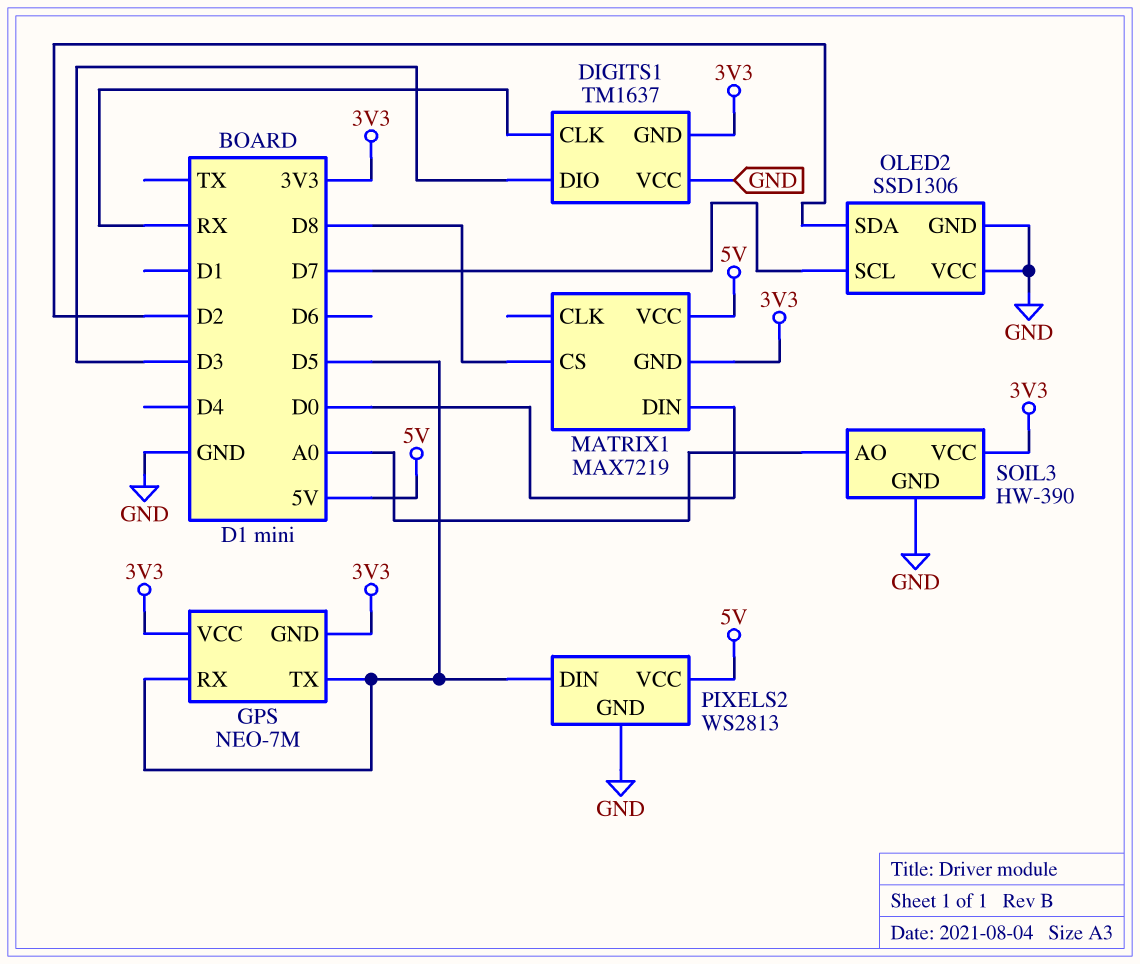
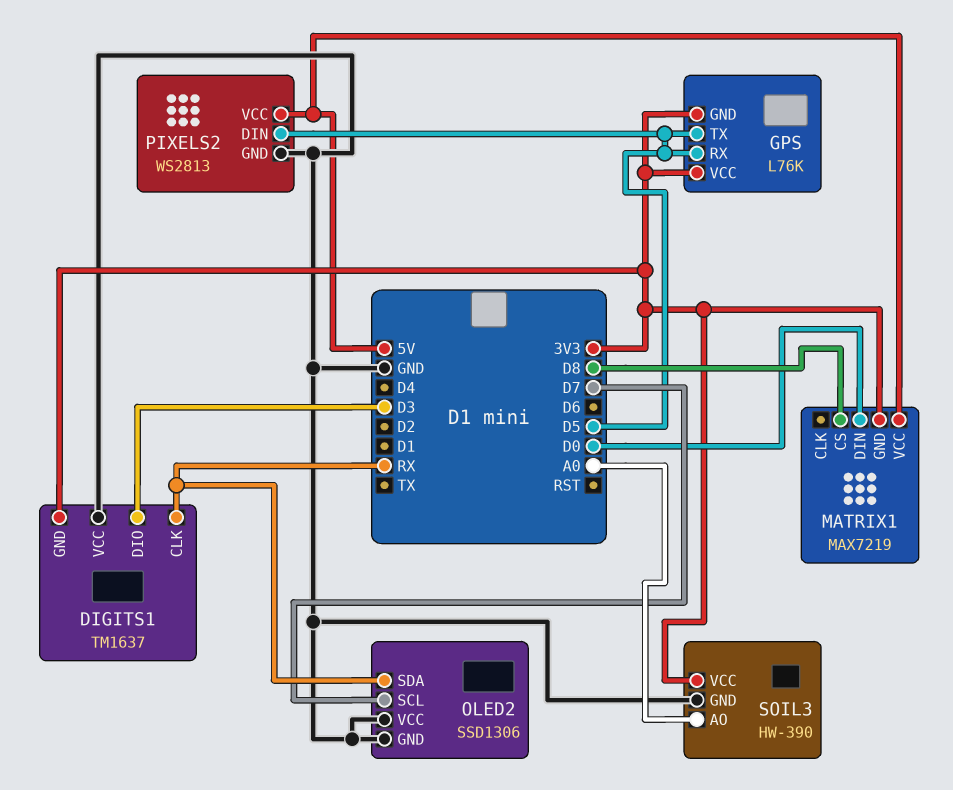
GPS: NEO-7M -> L76K
OLED2 pin SDA: D2 -> RX

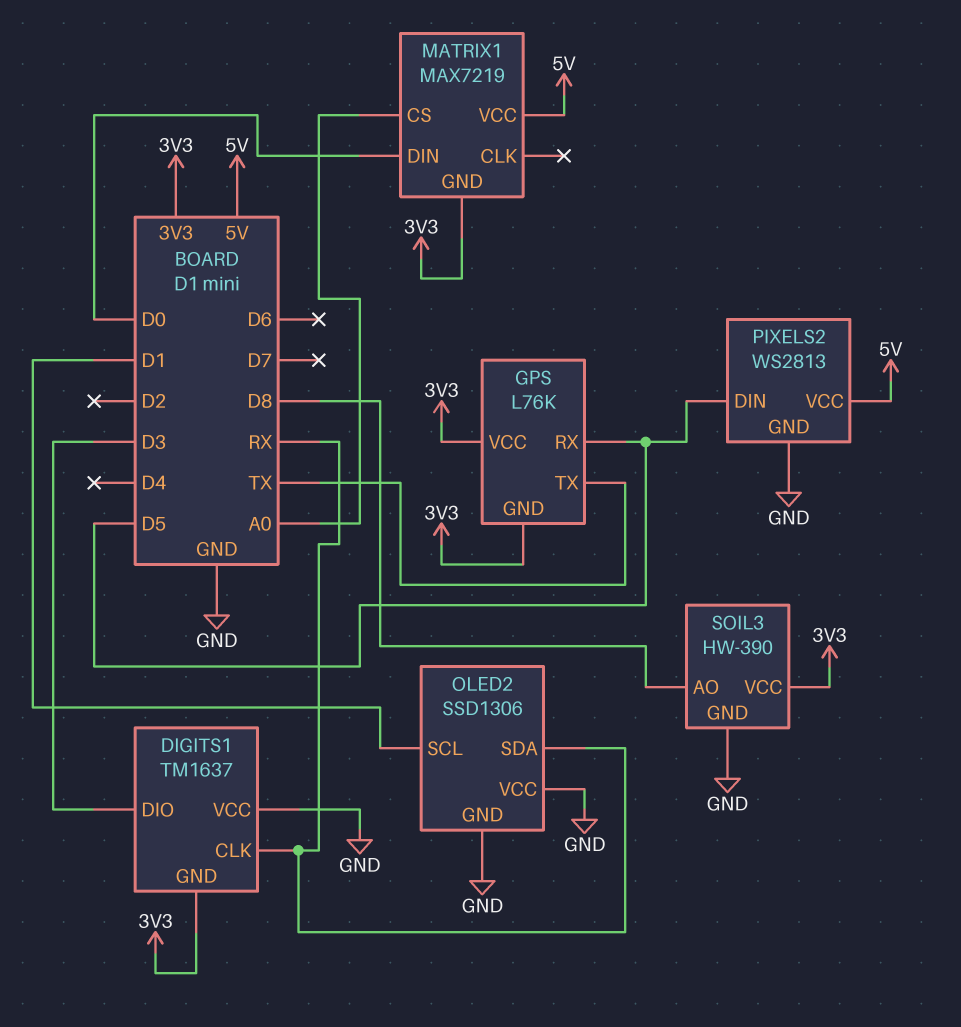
GPS pin TX: D5 -> TX
MATRIX1 pin CS: D8 -> A0
OLED2 pin SCL: D7 -> D1
SOIL3 pin AO: A0 -> D8

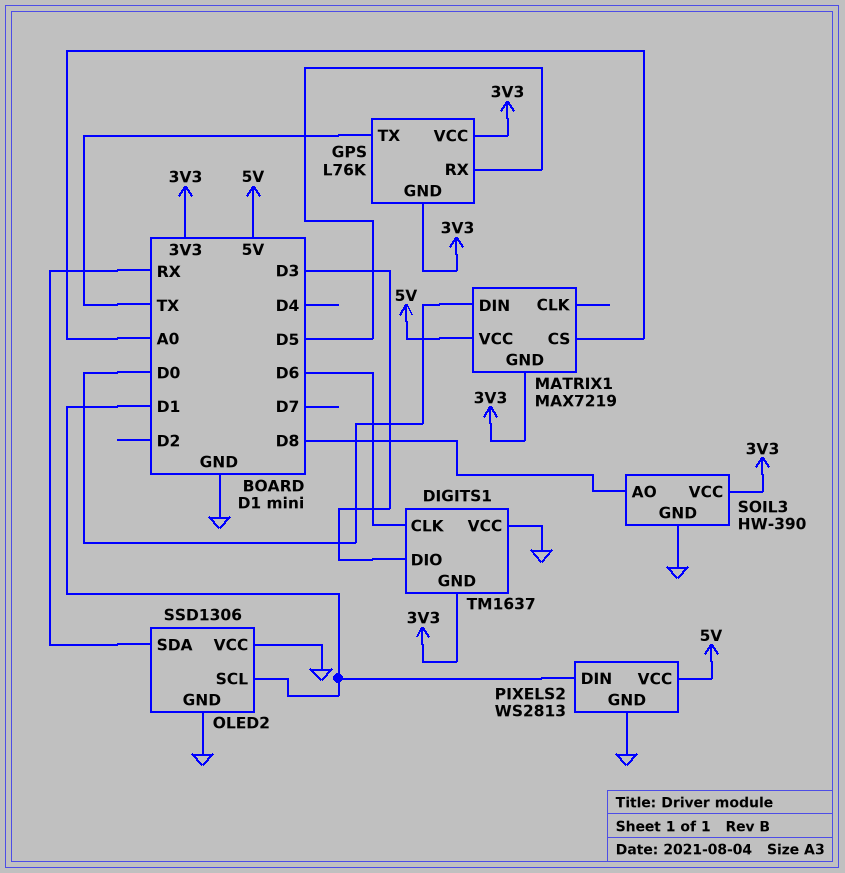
DIGITS1 pin CLK: RX -> D6
PIXELS2 pin DIN: D5 -> D1

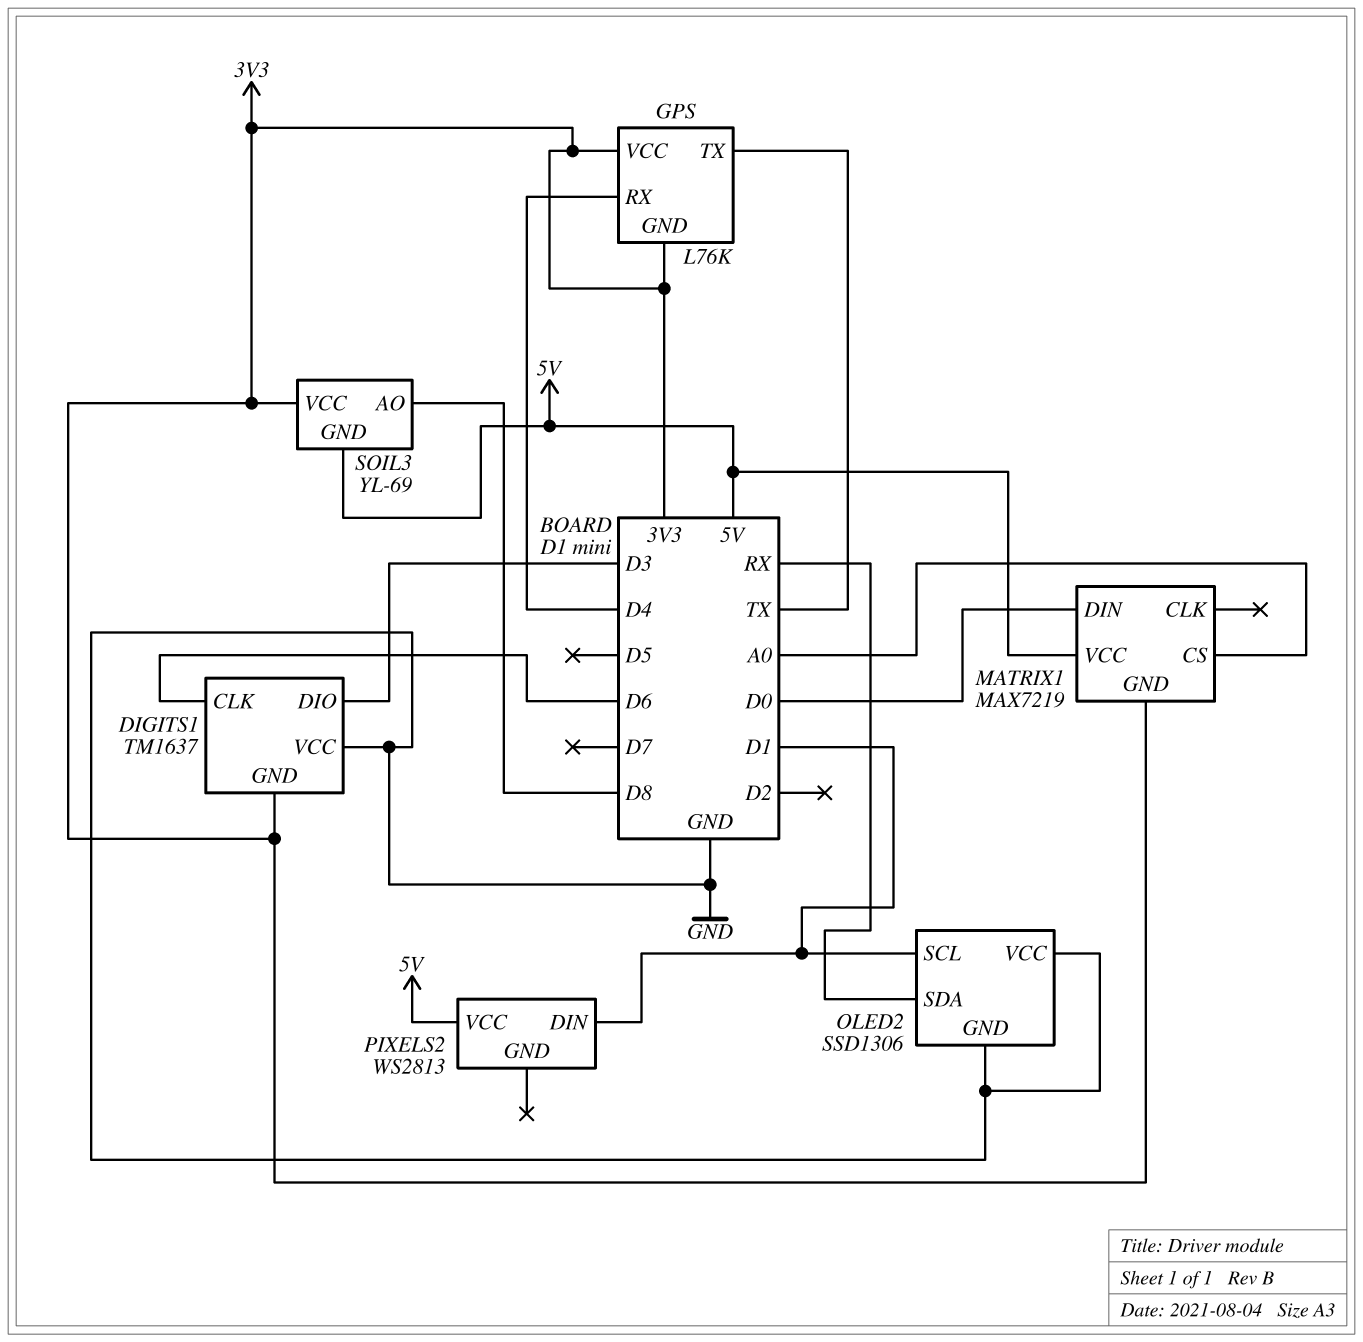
GPS pin RX: D5 -> D4
PIXELS2 pin GND: GND -> none
SOIL3: HW-390 -> YL-69
SOIL3 pin GND: GND -> 5V

